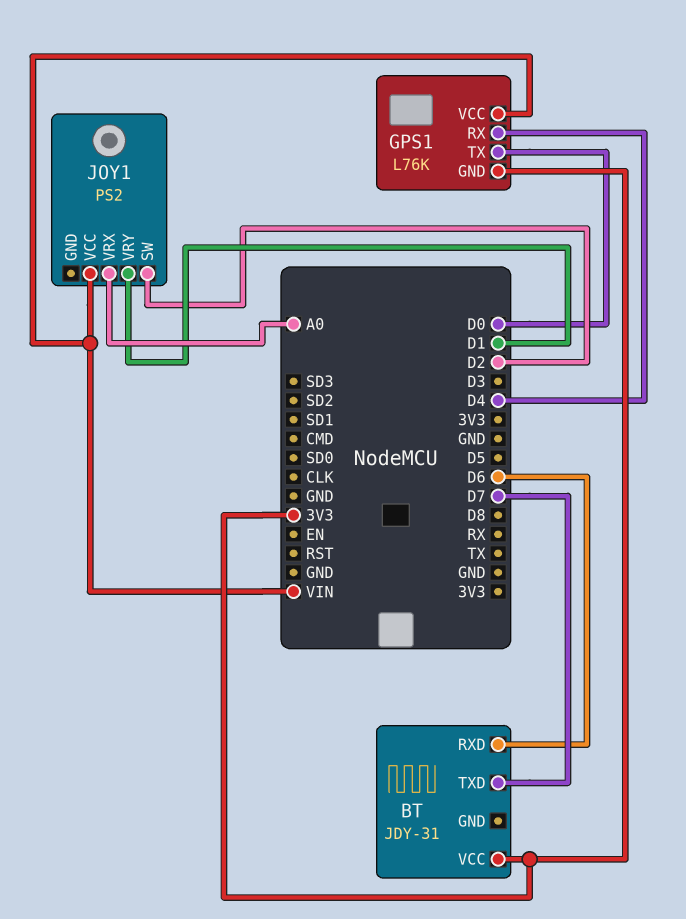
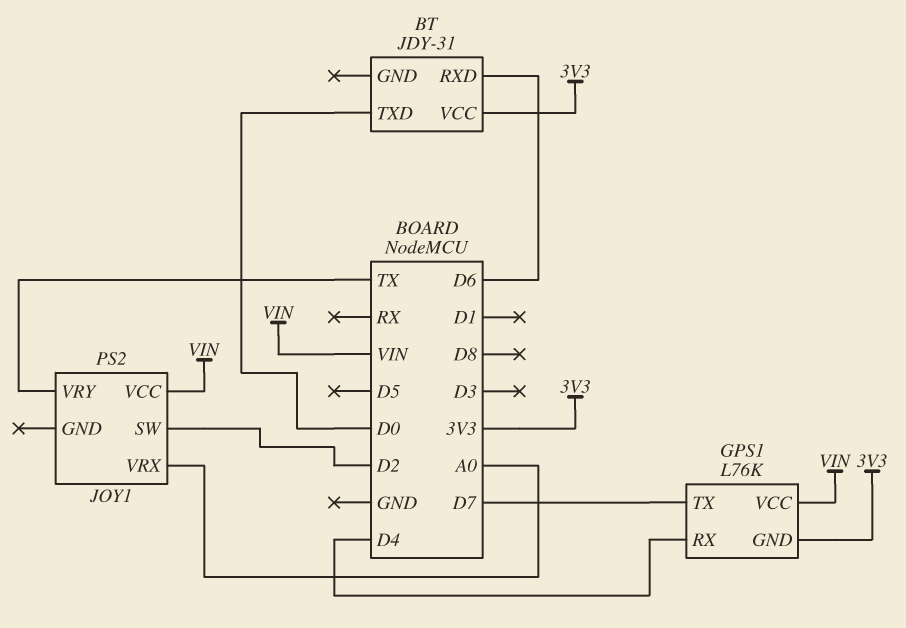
BT pin TXD: D7 -> D0
GPS1 pin TX: D0 -> D7
JOY1 pin VRY: D1 -> TX

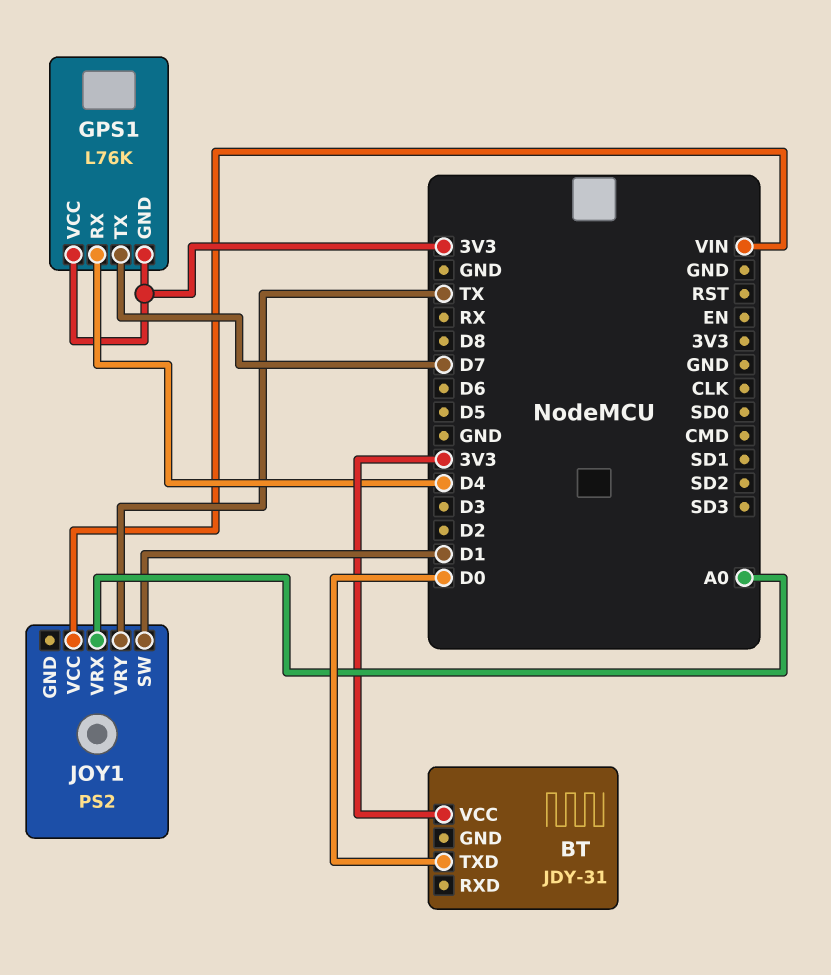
BT pin RXD: D6 -> none
GPS1 pin VCC: VIN -> 3V3
JOY1 pin SW: D2 -> D1

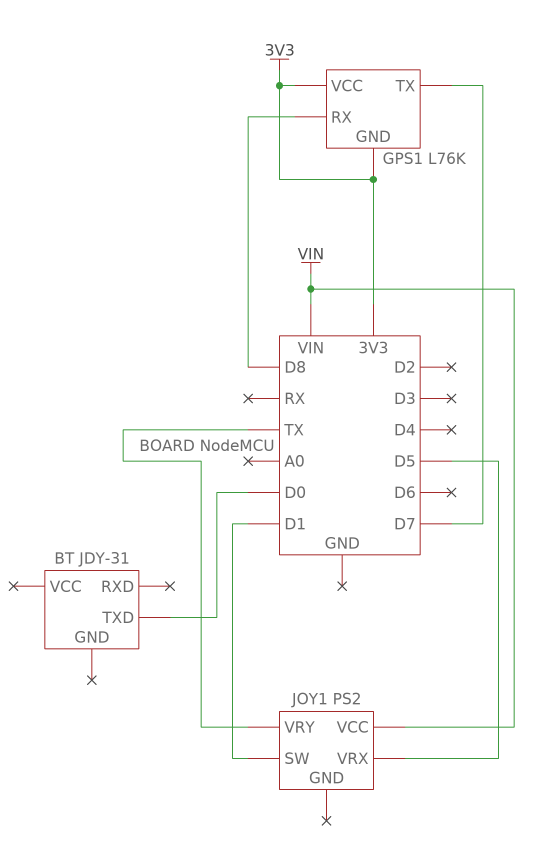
BT pin VCC: 3V3 -> none
GPS1 pin RX: D4 -> D8
JOY1 pin VRX: A0 -> D5

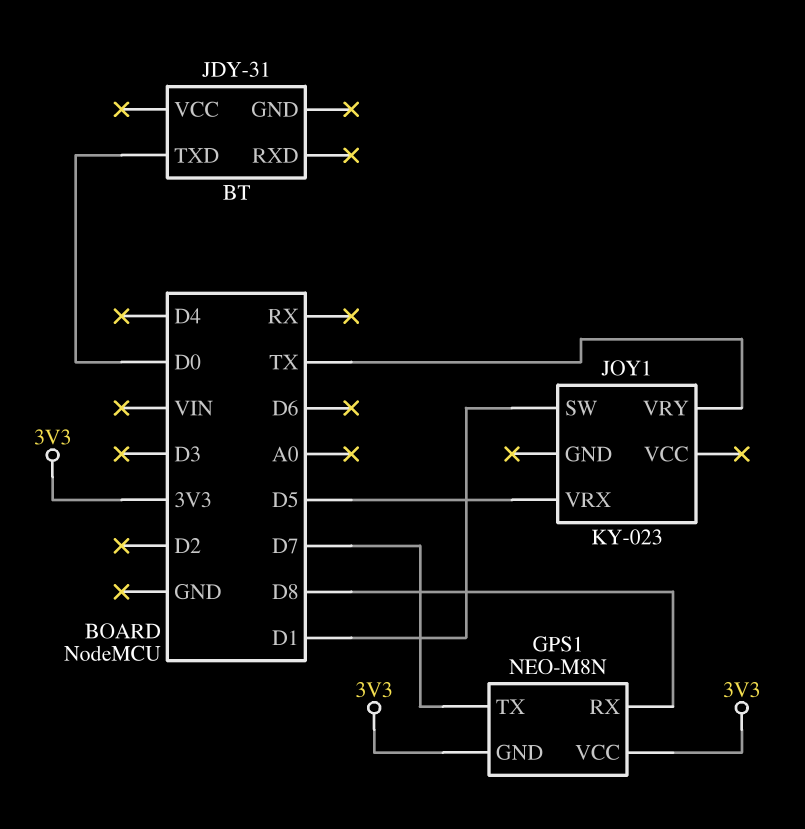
GPS1: L76K -> NEO-M8N
JOY1: PS2 -> KY-023
JOY1 pin VCC: VIN -> none

